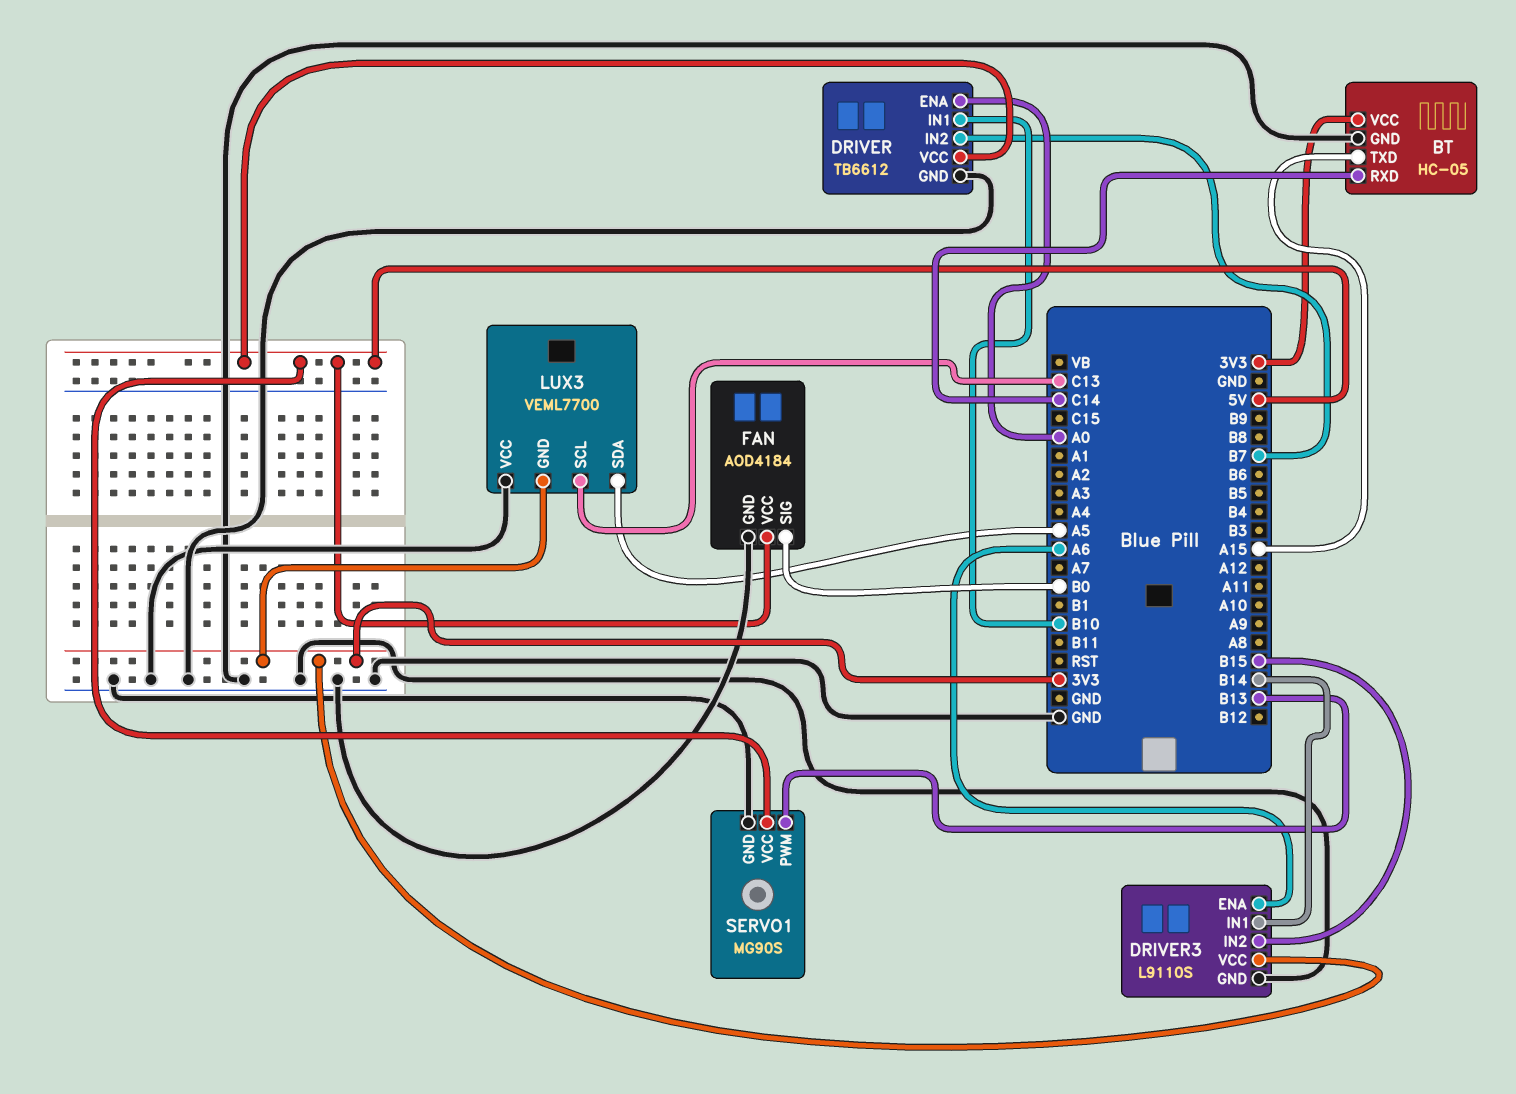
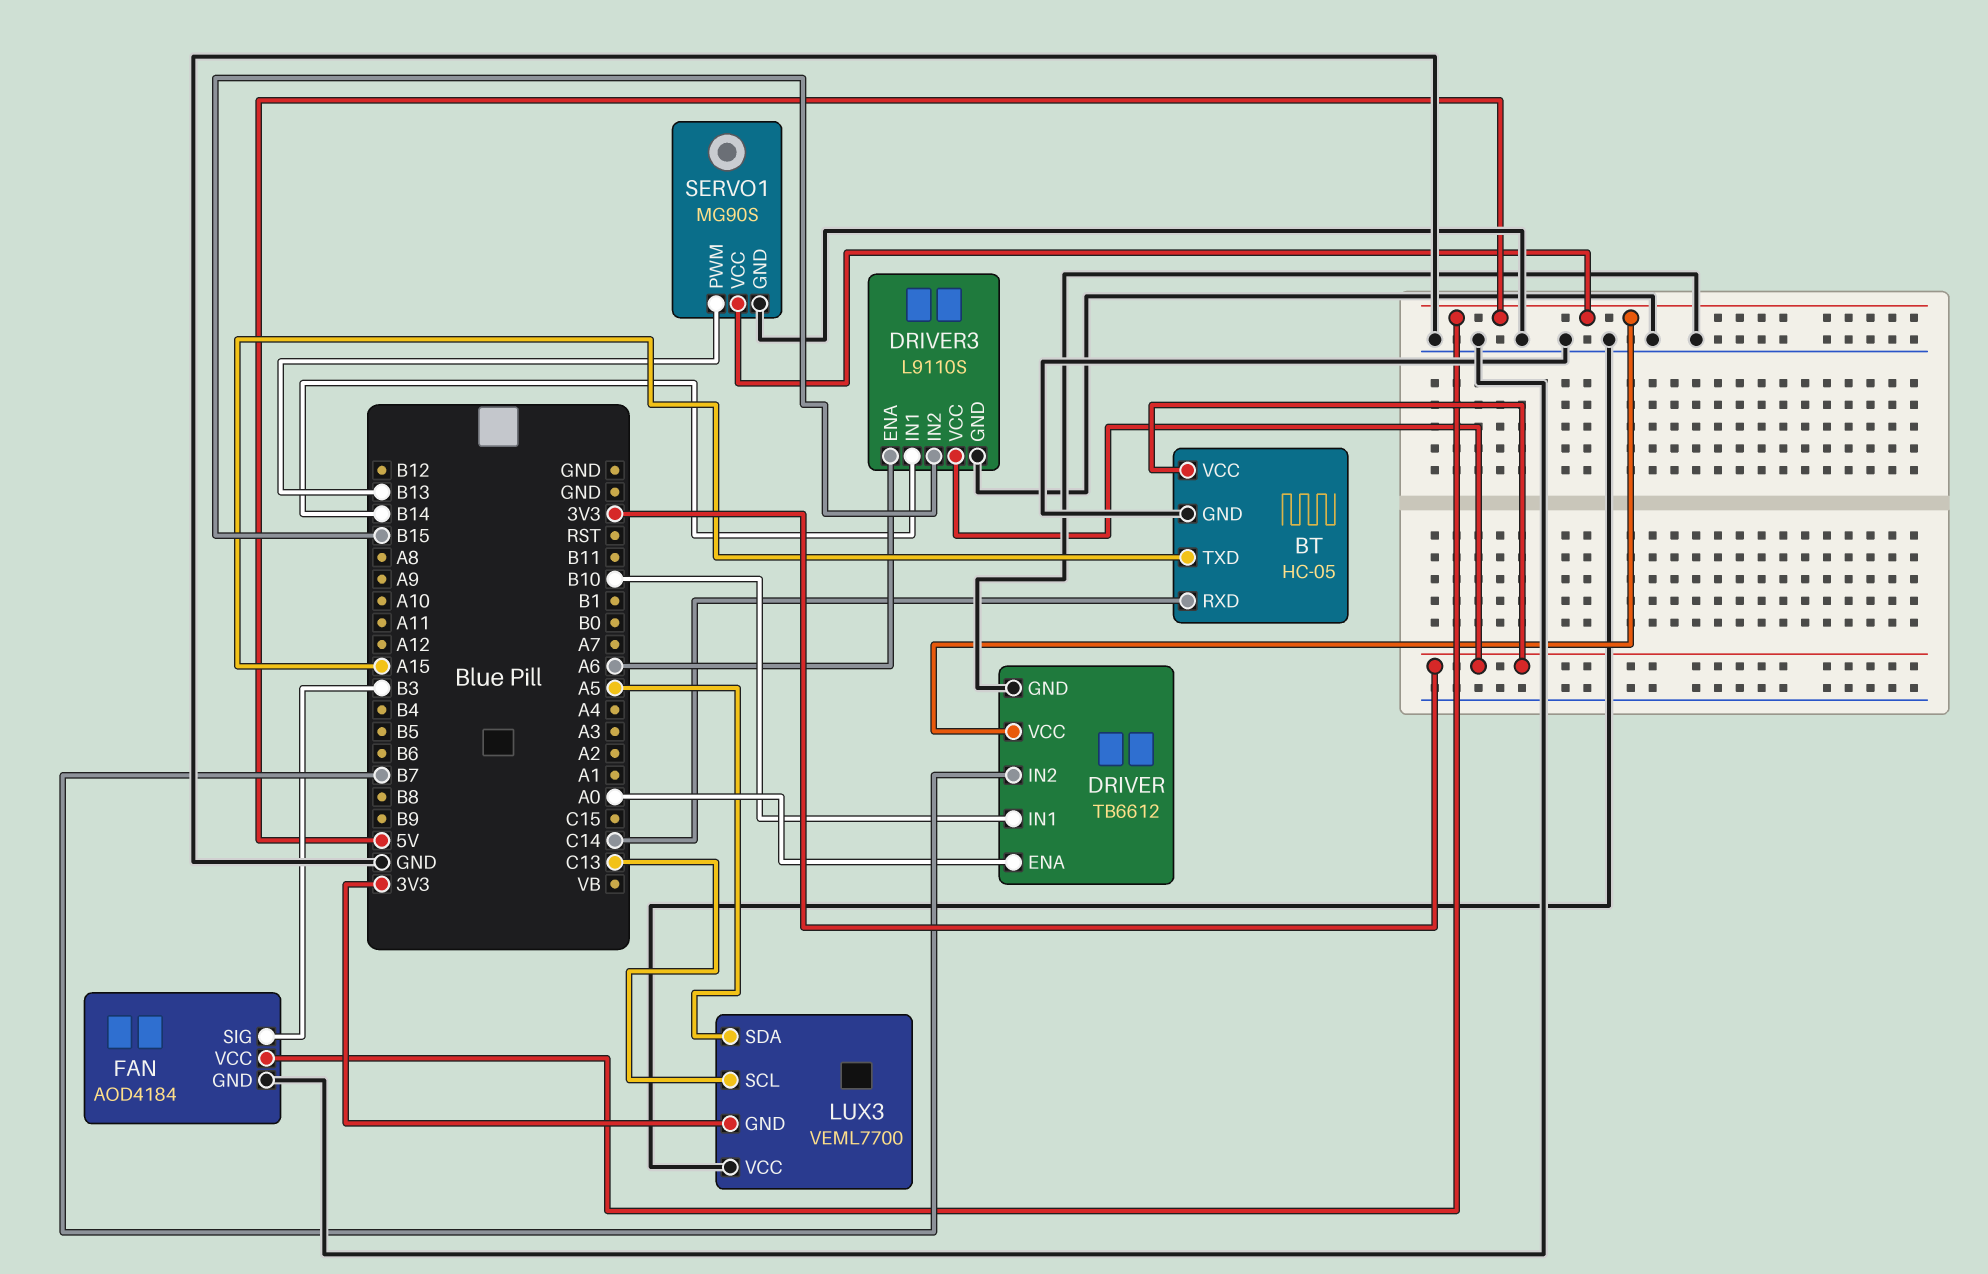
FAN pin SIG: B0 -> B3

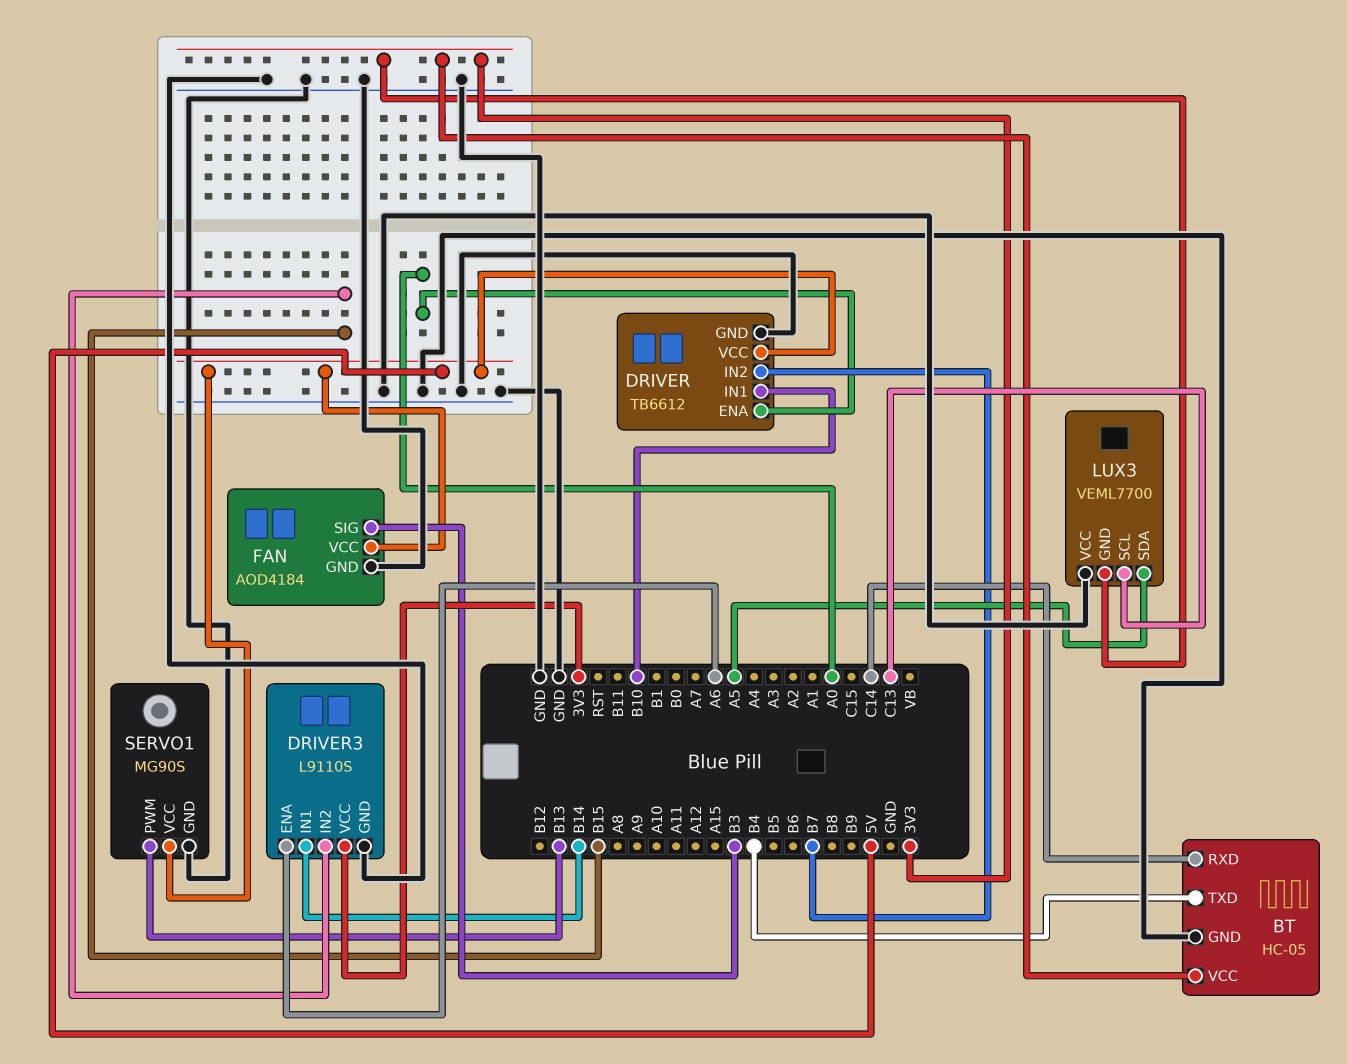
BT pin TXD: A15 -> B4

